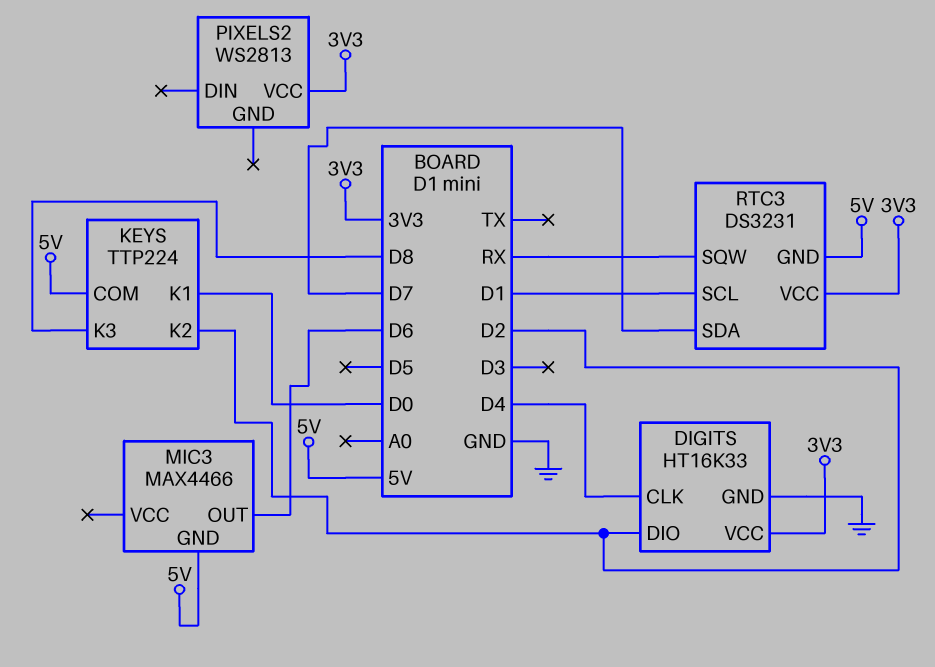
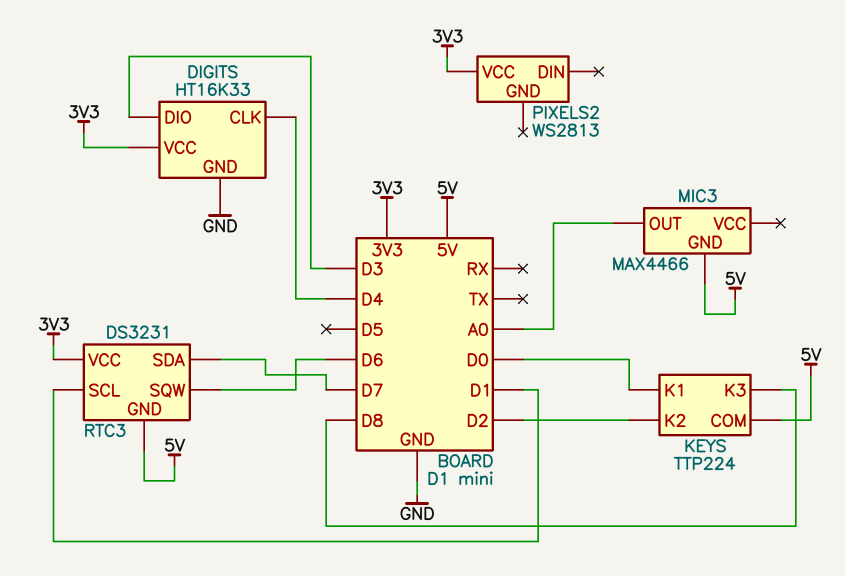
DIGITS pin DIO: D2 -> D3
MIC3 pin OUT: D6 -> A0
RTC3 pin SQW: RX -> D6

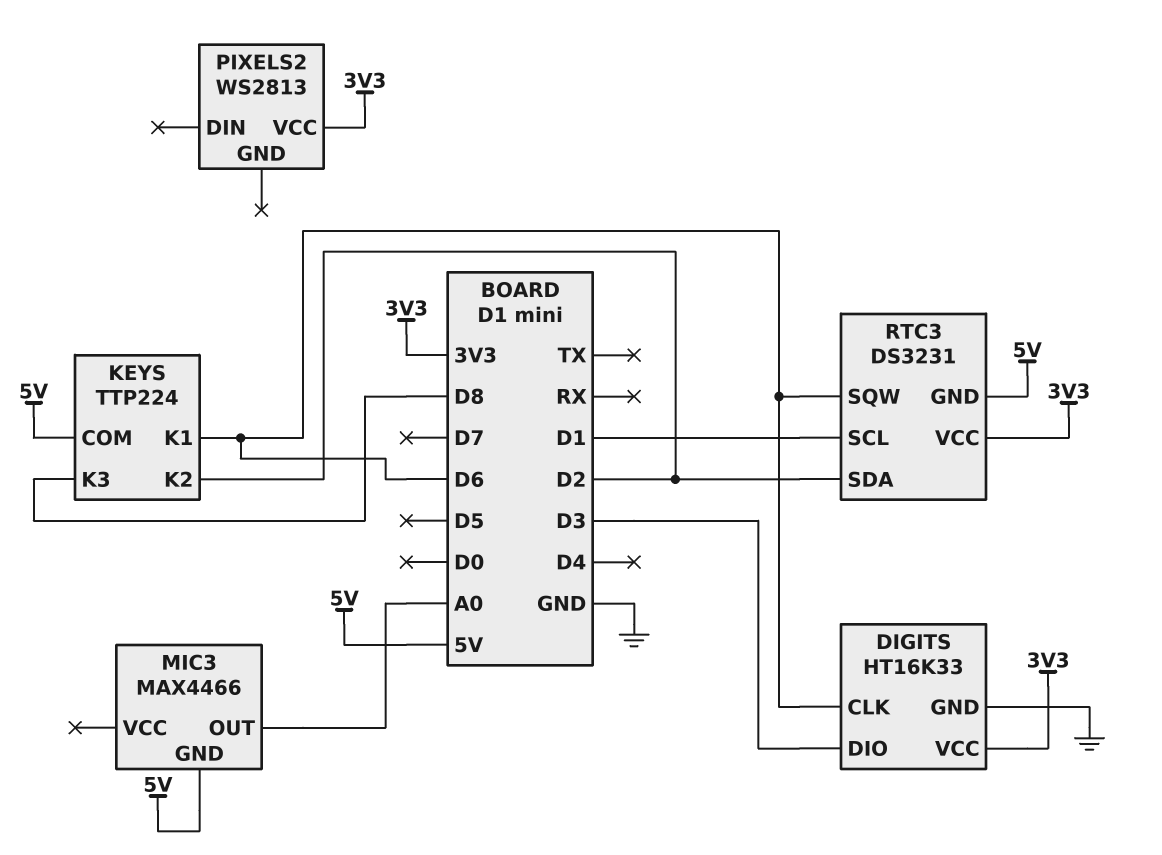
DIGITS pin CLK: D4 -> D6
KEYS pin K1: D0 -> D6
RTC3 pin SDA: D7 -> D2

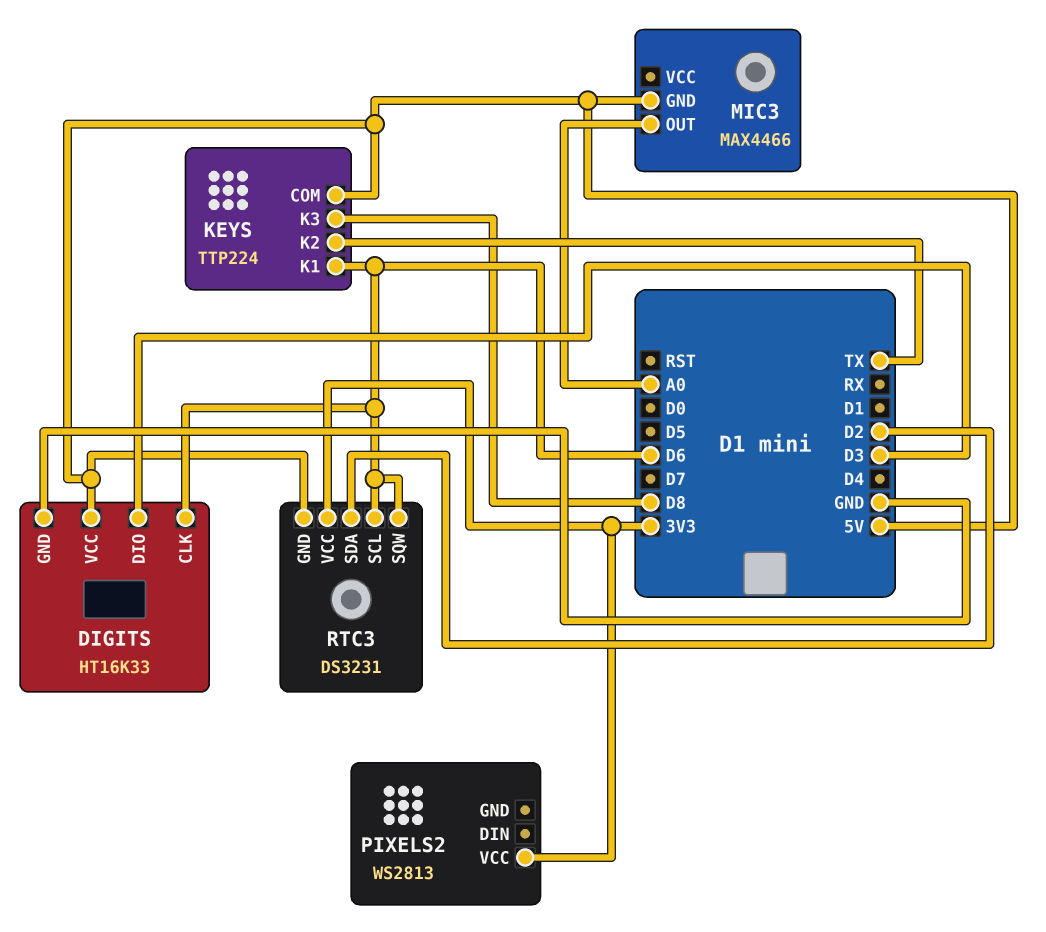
DIGITS pin VCC: 3V3 -> 5V
KEYS pin K2: D2 -> TX
RTC3 pin SCL: D1 -> D6

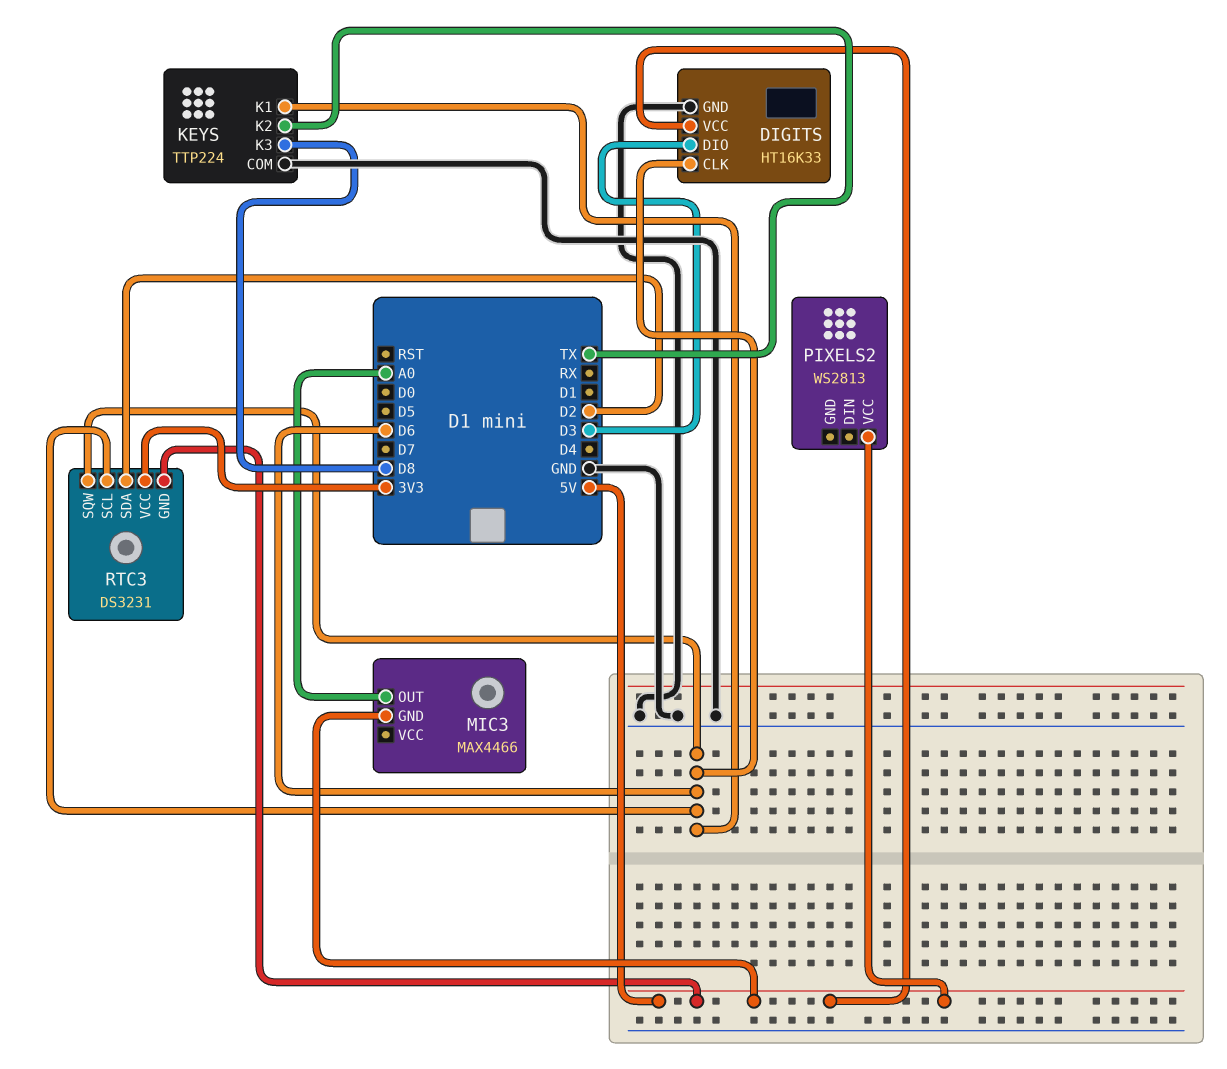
KEYS pin COM: 5V -> GND
PIXELS2 pin VCC: 3V3 -> 5V

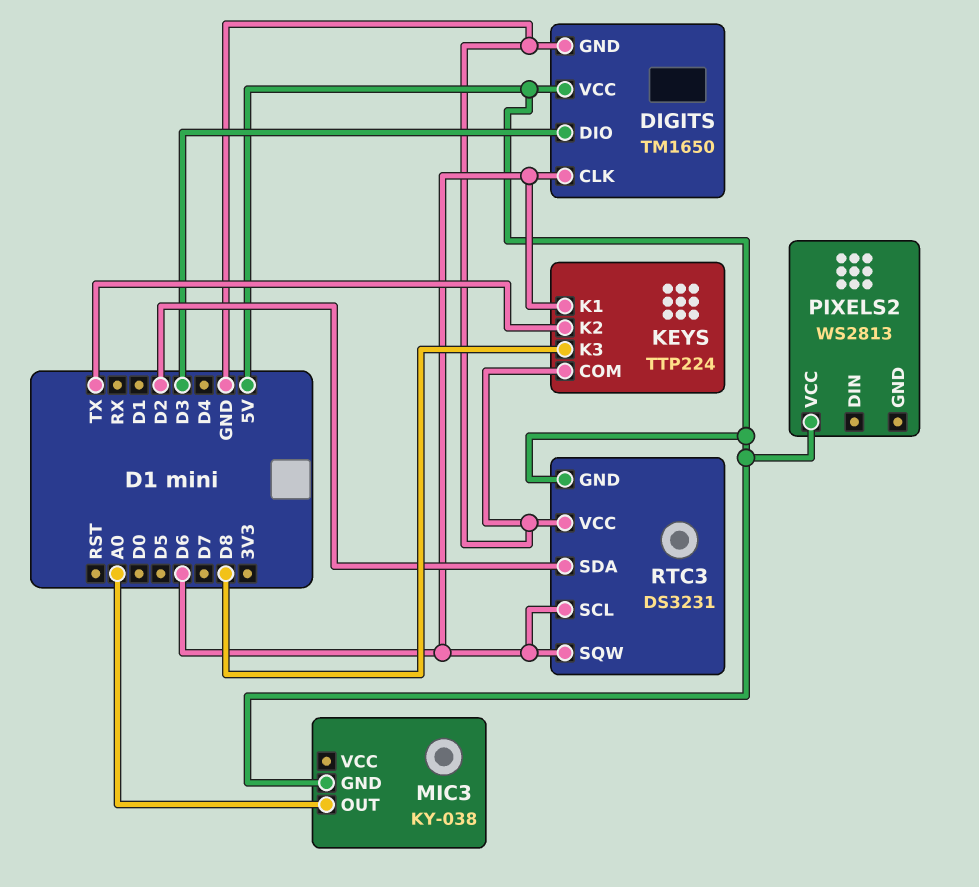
DIGITS: HT16K33 -> TM1650
MIC3: MAX4466 -> KY-038
RTC3 pin VCC: 3V3 -> GND

